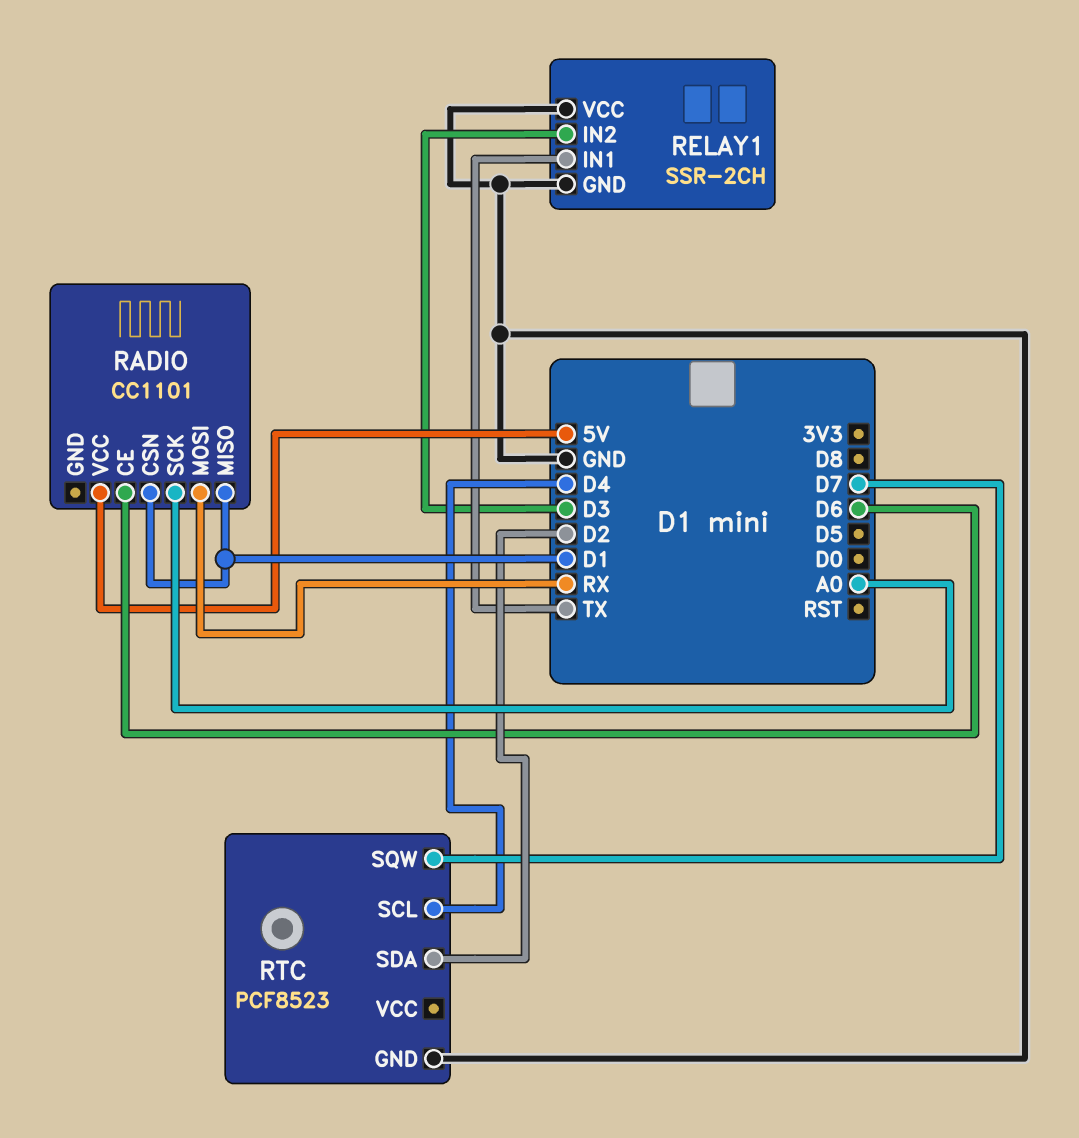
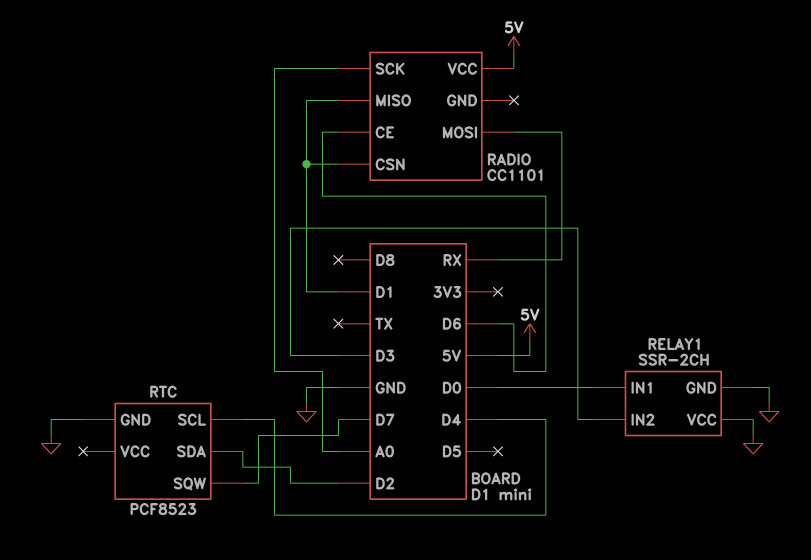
RELAY1 pin IN1: TX -> D0

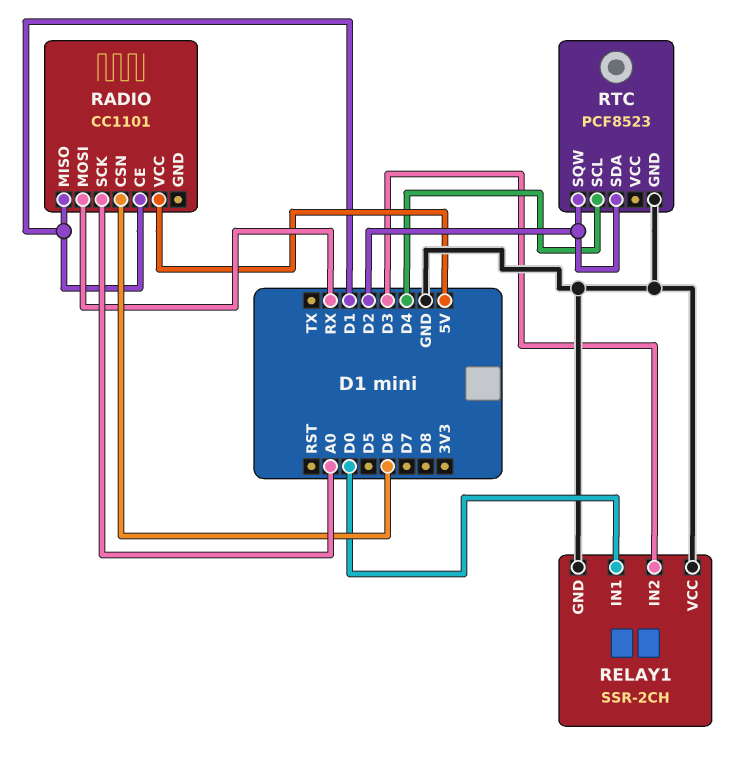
RADIO pin CE: D6 -> D1
RADIO pin CSN: D1 -> D6
RTC pin SQW: D7 -> D2

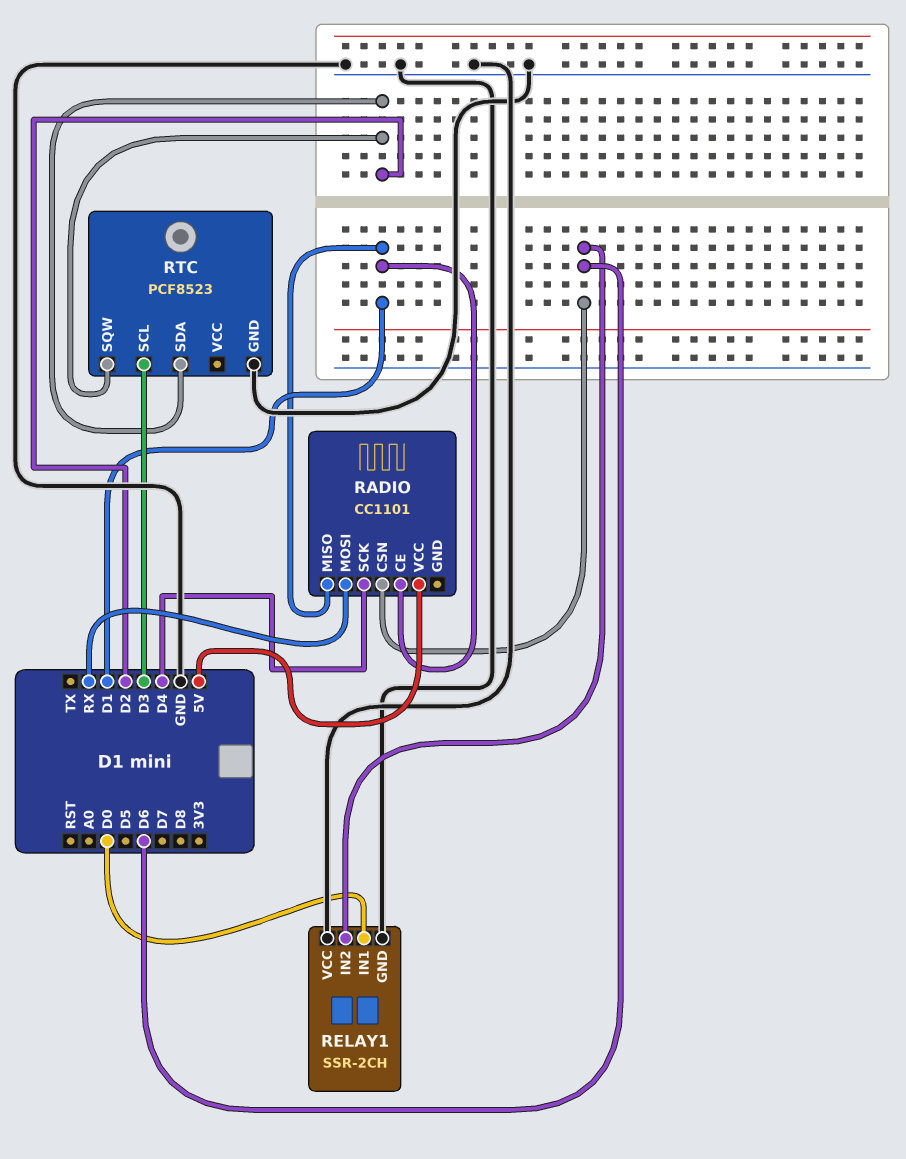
RADIO pin SCK: A0 -> D4
RELAY1 pin IN2: D3 -> D6
RTC pin SCL: D4 -> D3

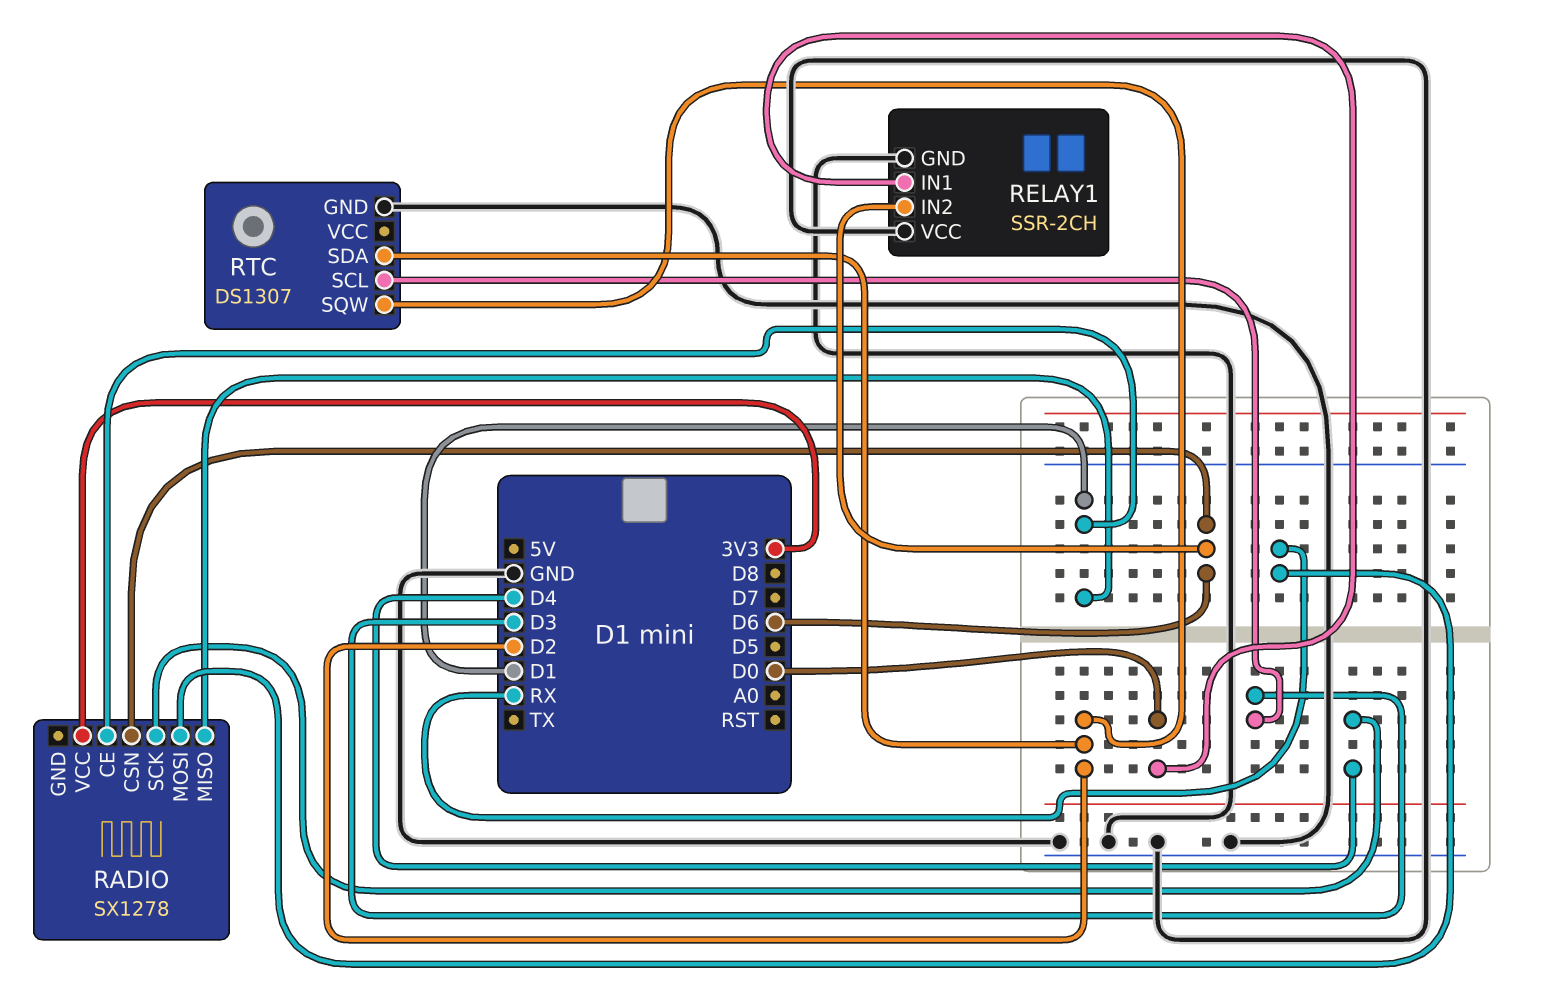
RADIO: CC1101 -> SX1278
RADIO pin VCC: 5V -> 3V3
RTC: PCF8523 -> DS1307

